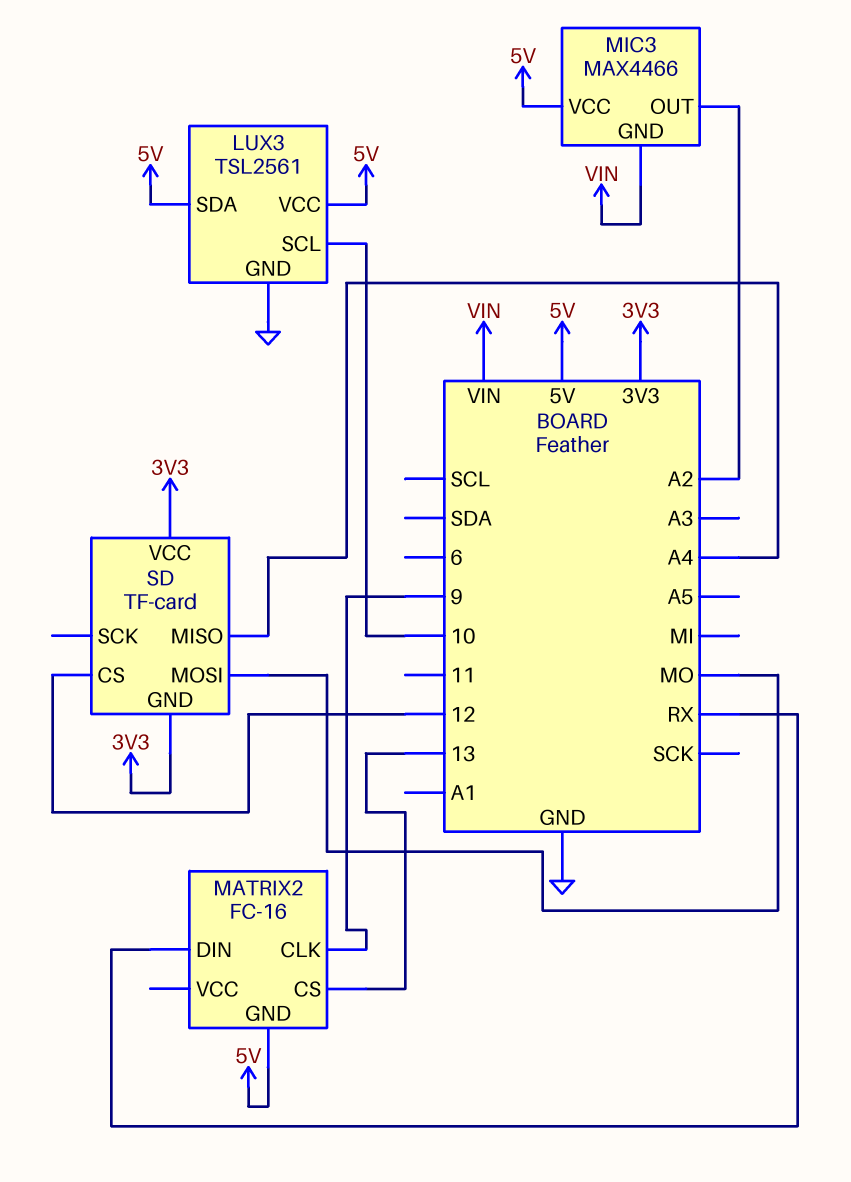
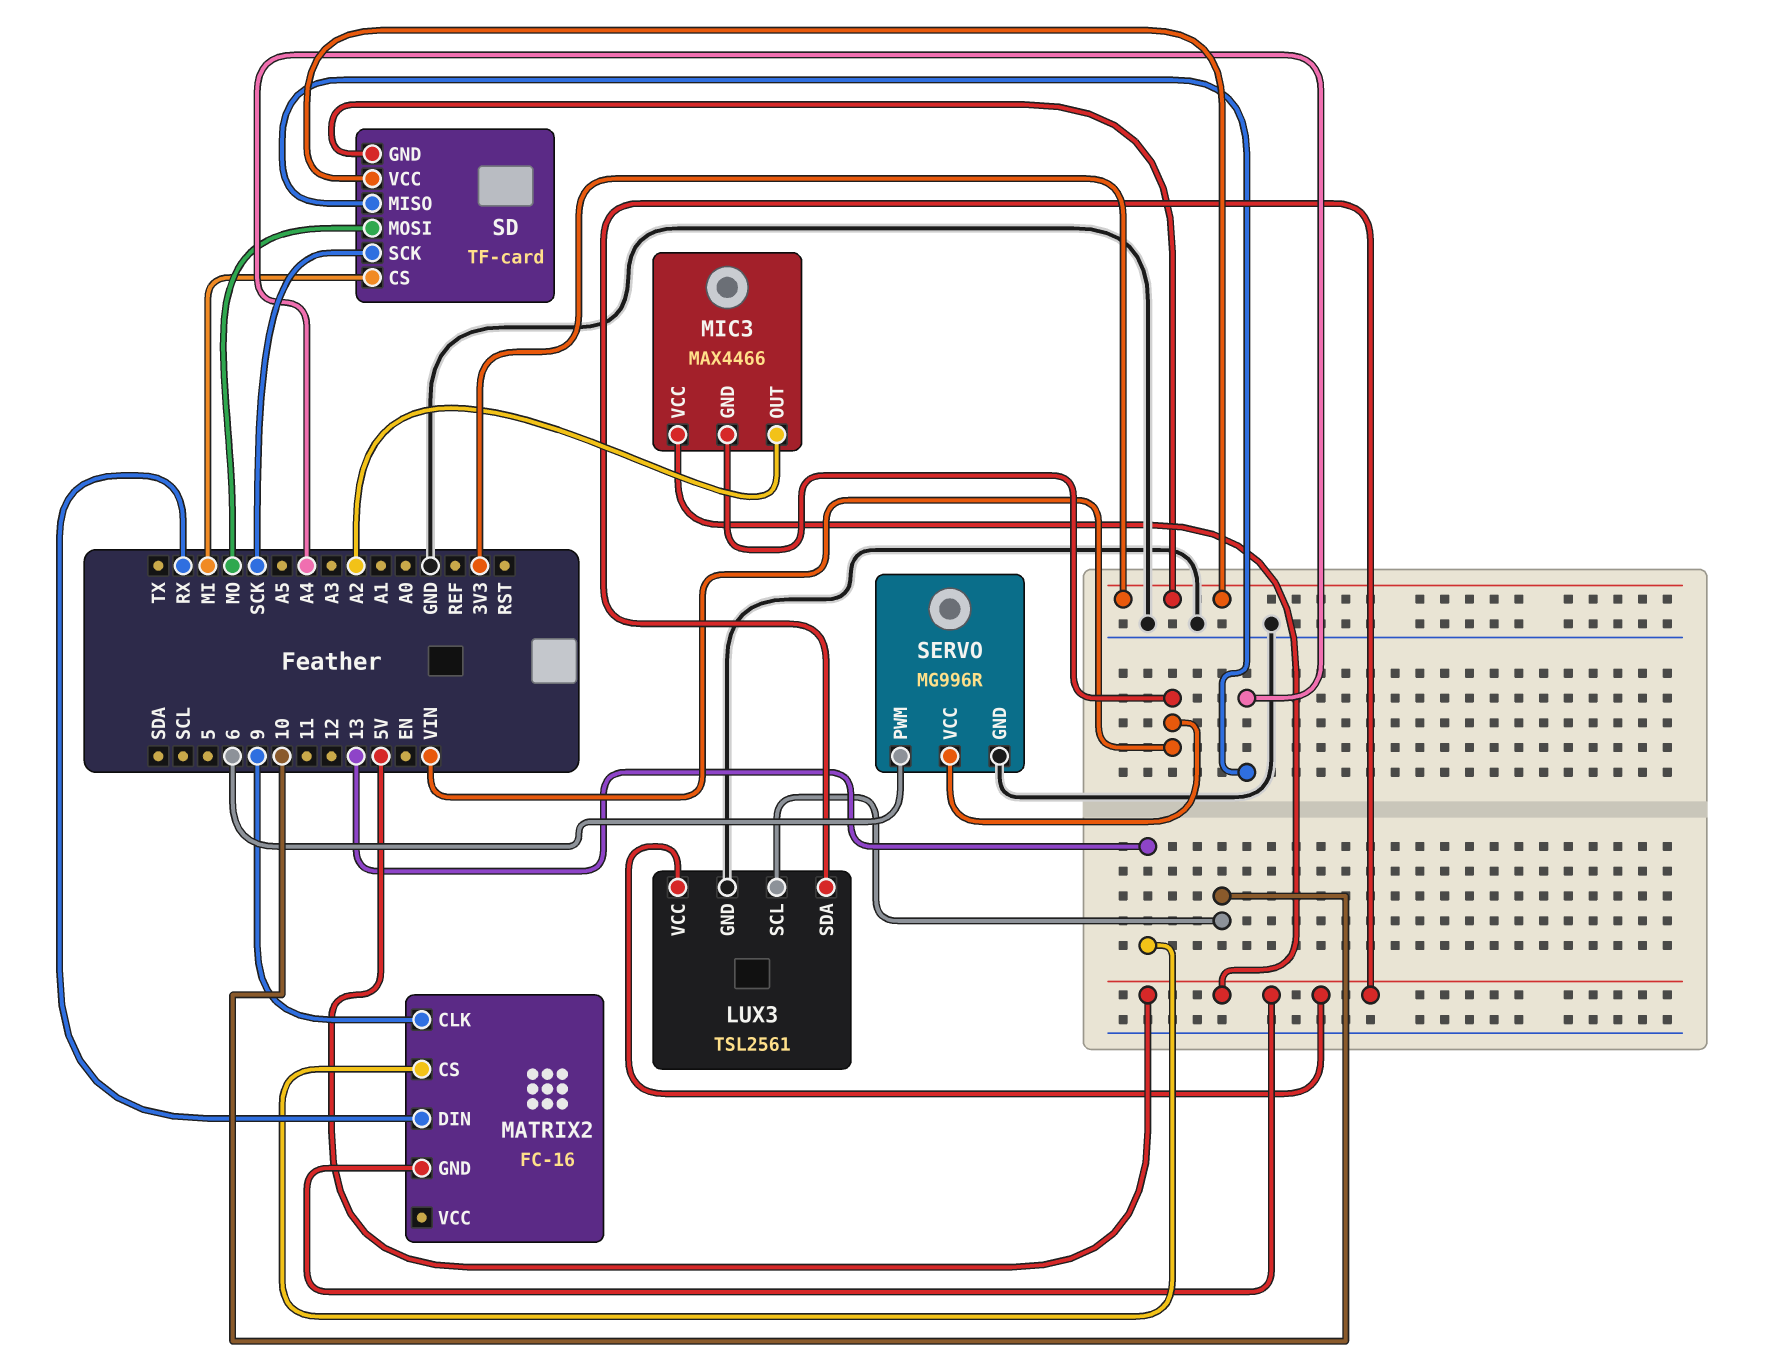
SD pin CS: 12 -> MI
SD pin SCK: none -> SCK
SERVO: none -> MG996R
SERVO pin GND: none -> GND
SERVO pin PWM: none -> 6
SERVO pin VCC: none -> VIN

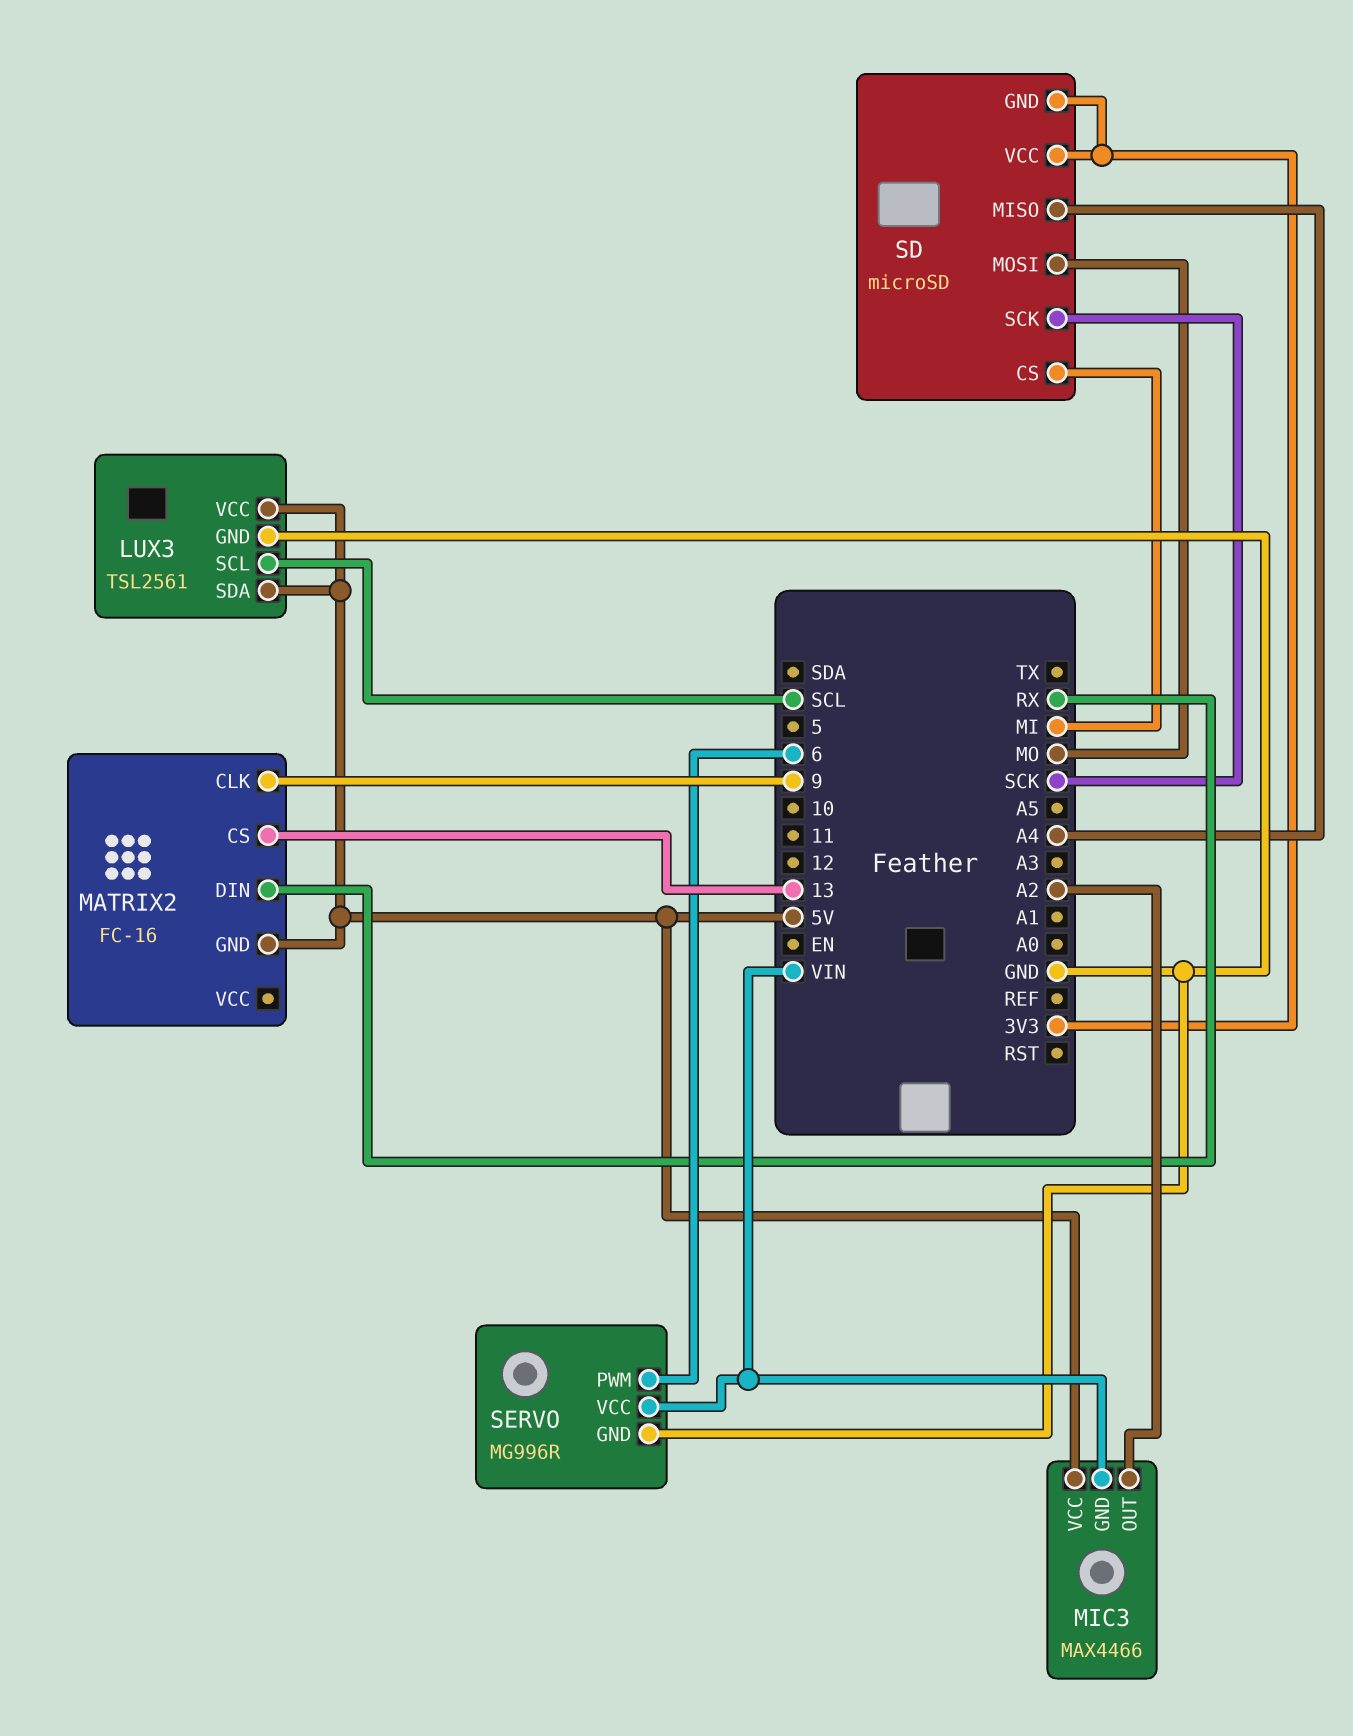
LUX3 pin SCL: 10 -> SCL
SD: TF-card -> microSD

